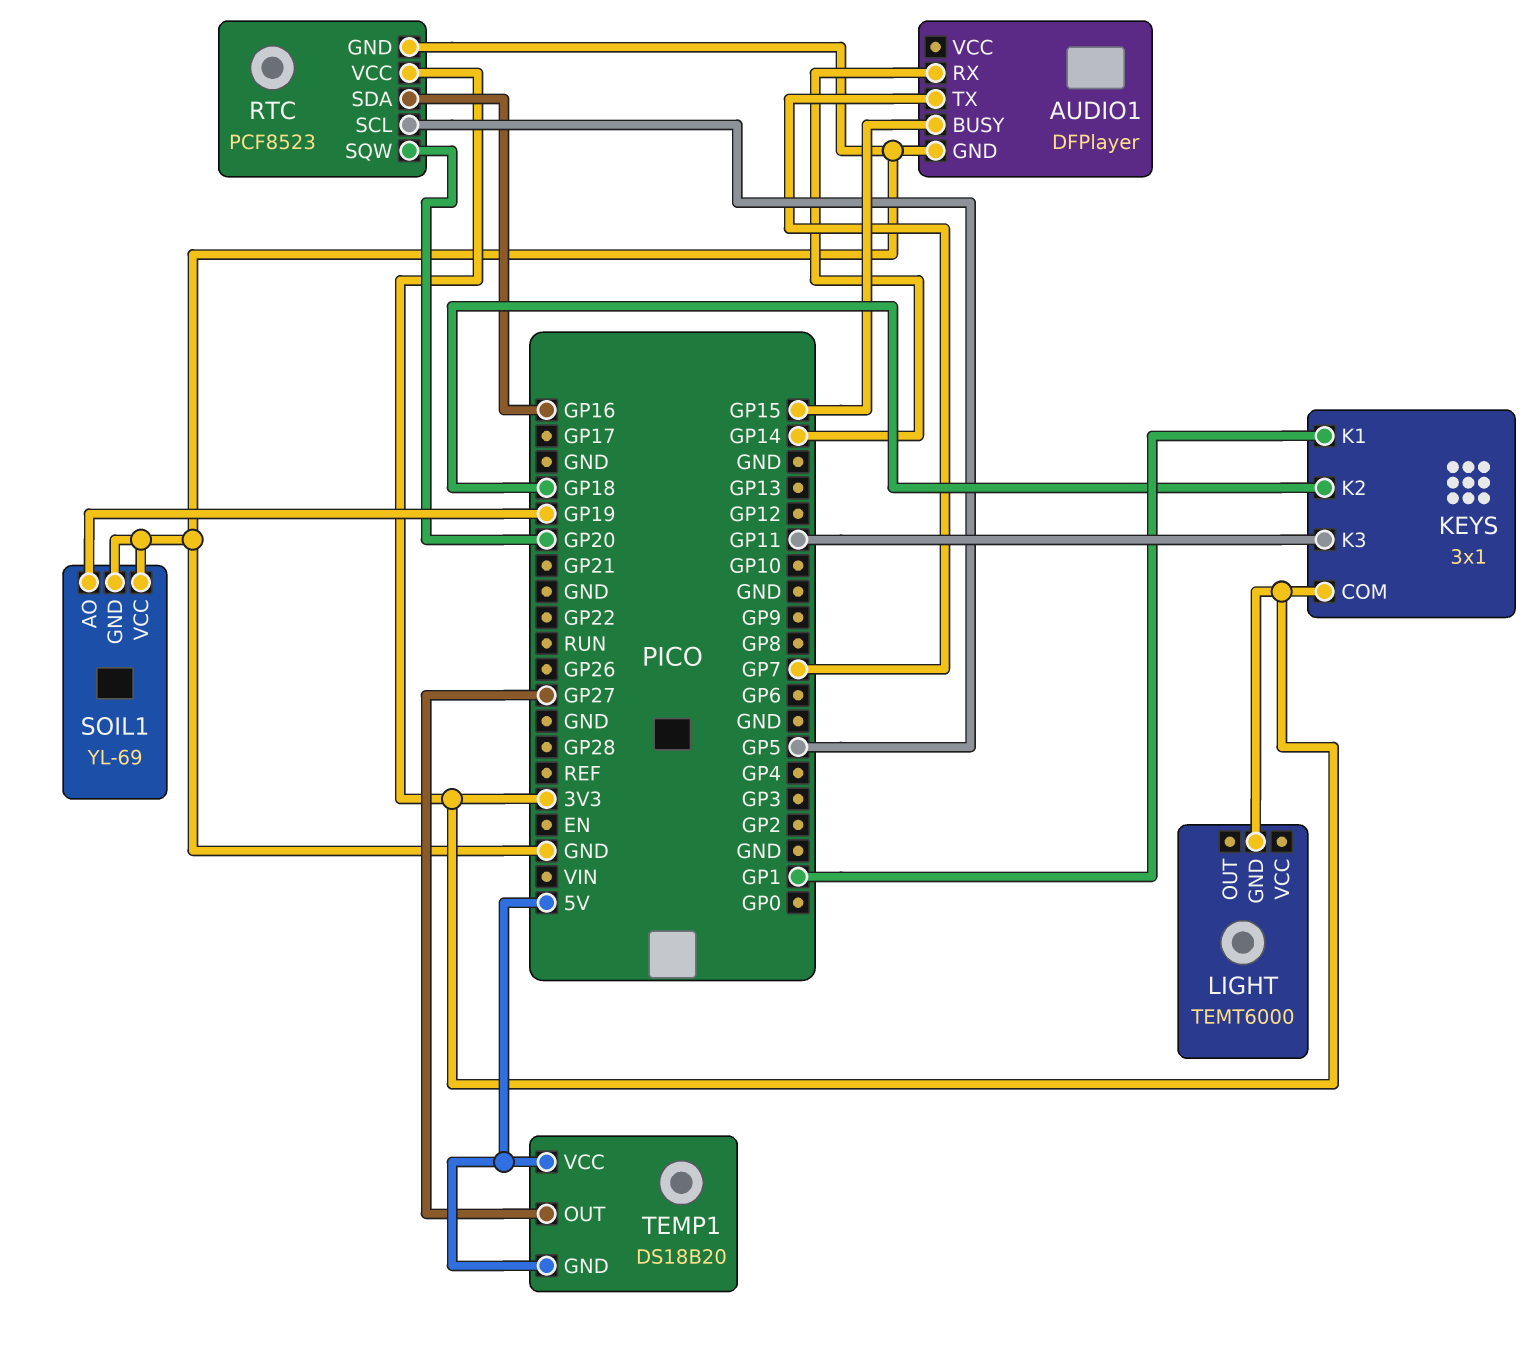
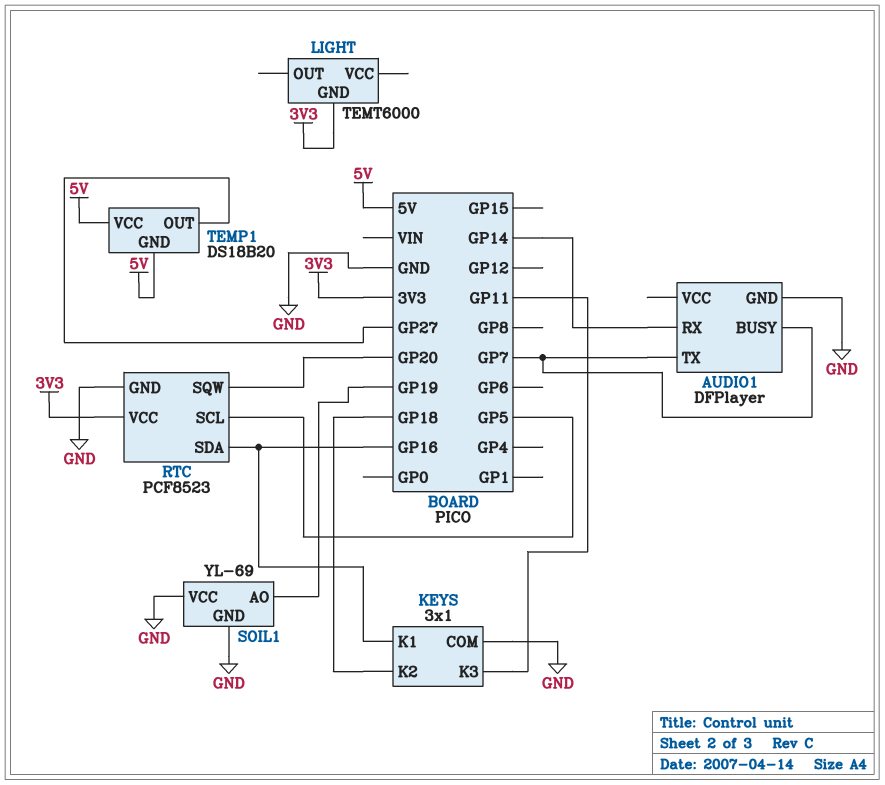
AUDIO1 pin BUSY: GP15 -> GP7
KEYS pin COM: 3V3 -> GND
KEYS pin K1: GP1 -> GP16

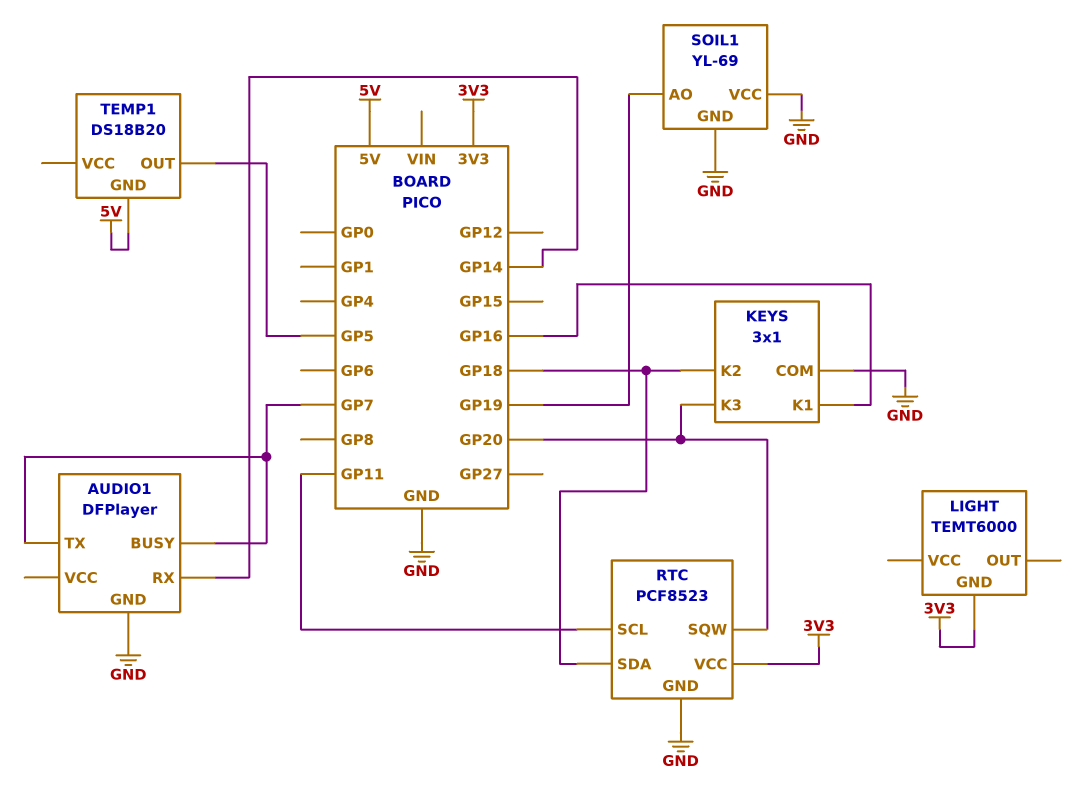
KEYS pin K3: GP11 -> GP20
RTC pin SCL: GP5 -> GP11
RTC pin SDA: GP16 -> GP18
TEMP1 pin OUT: GP27 -> GP5
TEMP1 pin VCC: 5V -> none

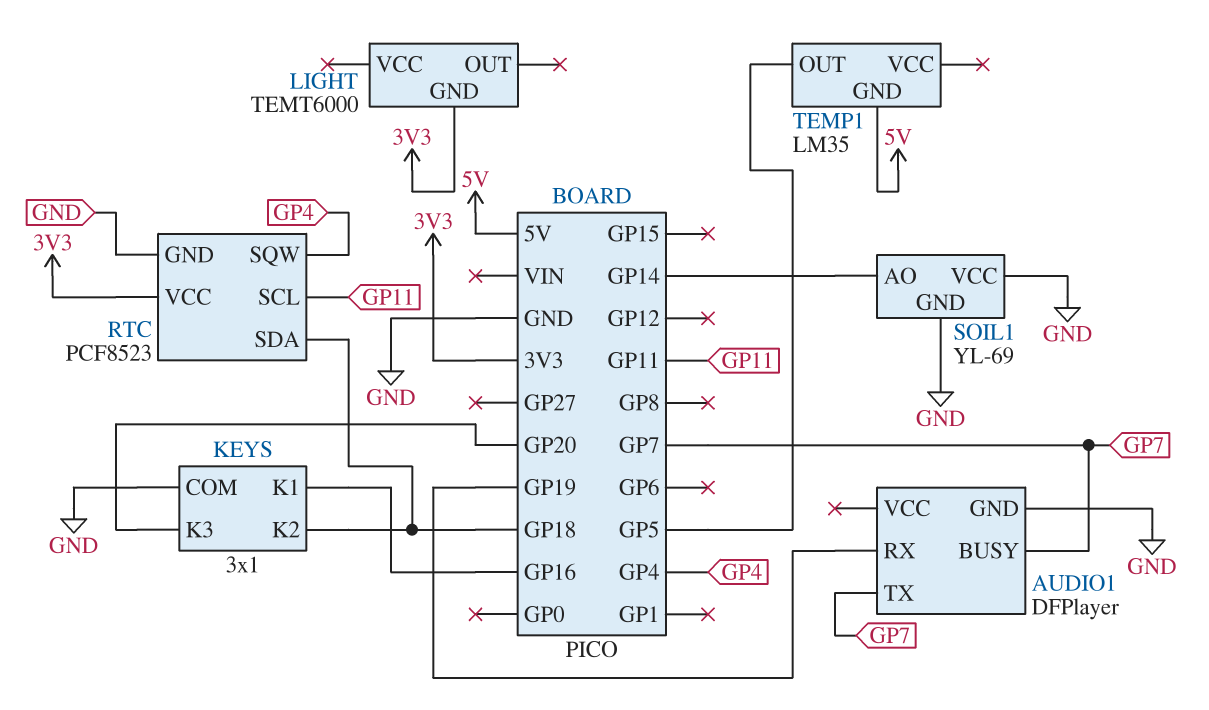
AUDIO1 pin RX: GP14 -> GP19
RTC pin SQW: GP20 -> GP4
SOIL1 pin AO: GP19 -> GP14
TEMP1: DS18B20 -> LM35

